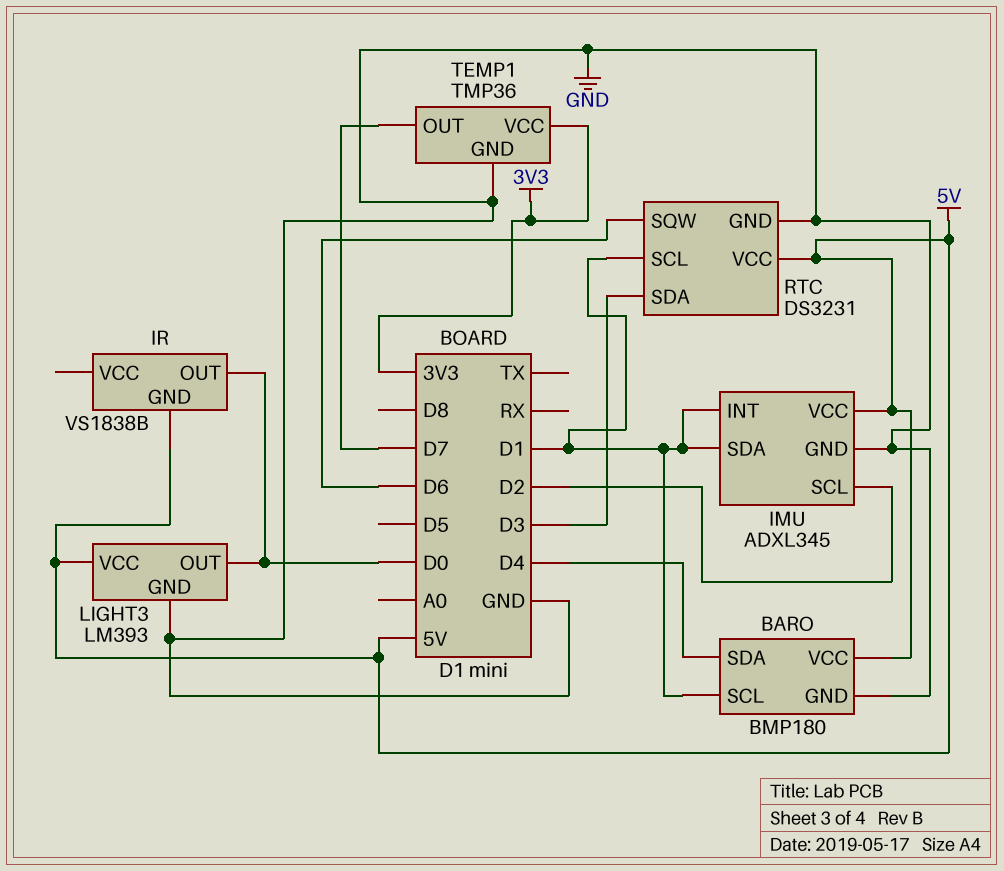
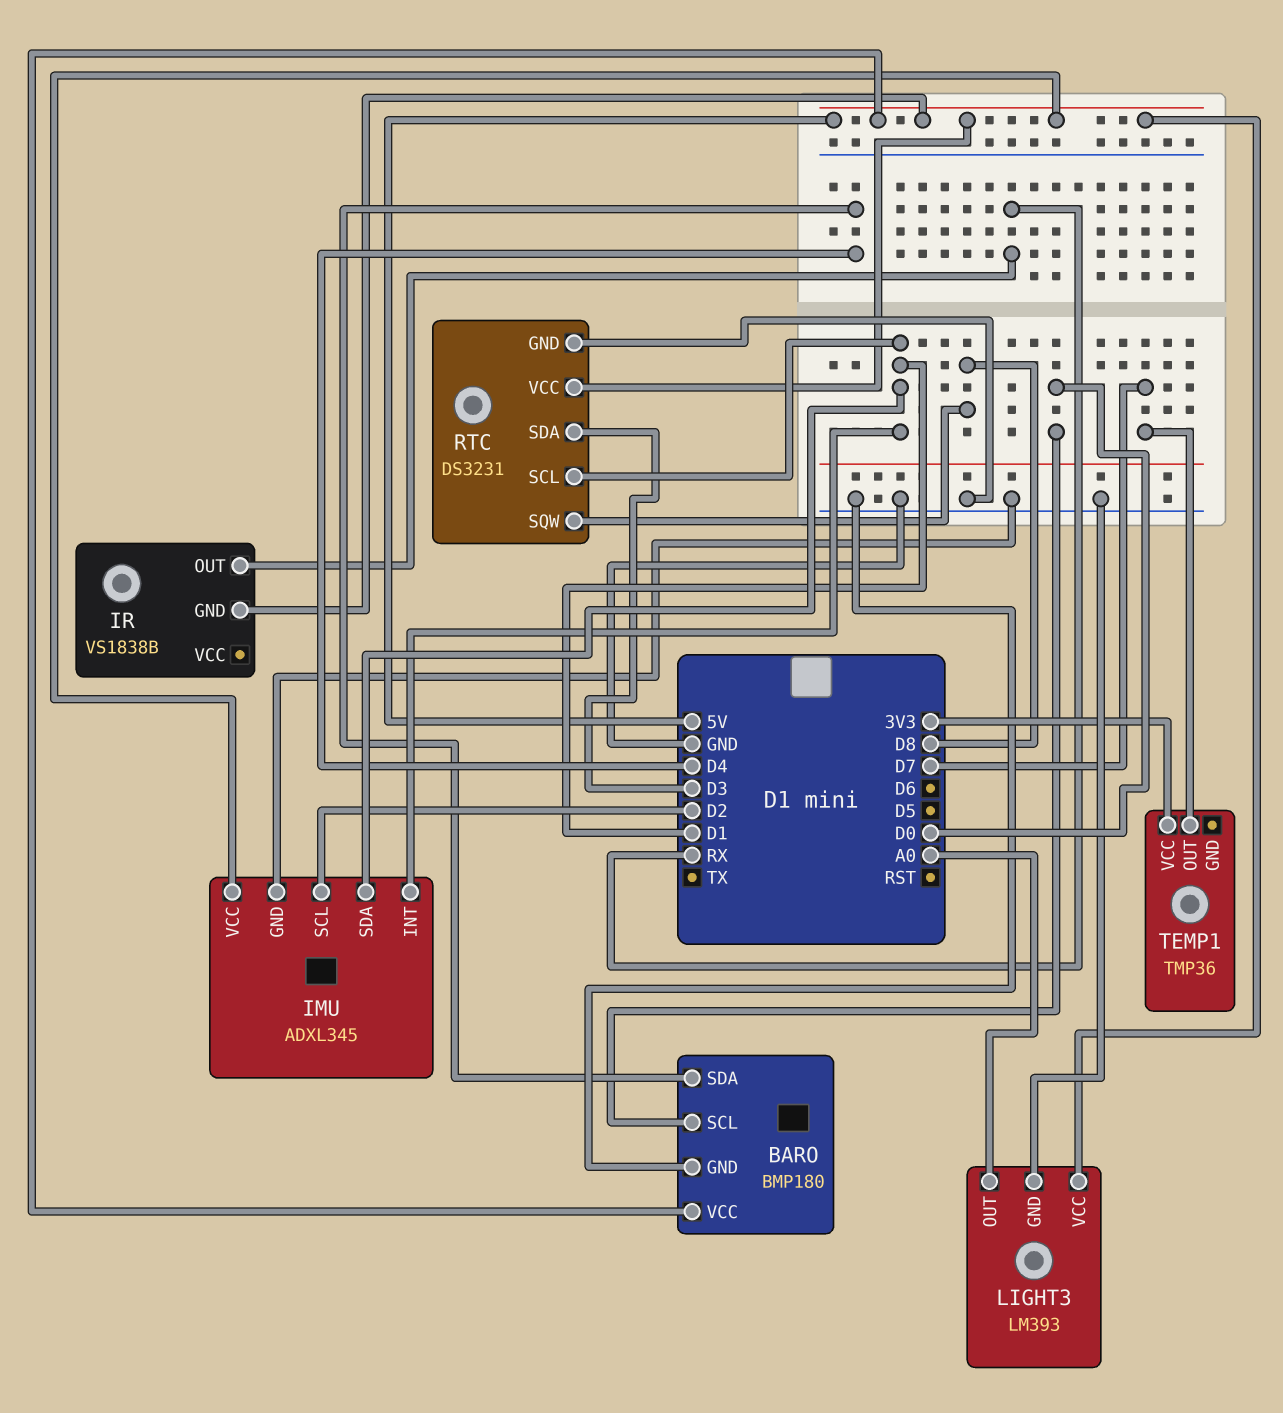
BARO pin SCL: D1 -> D0
IR pin OUT: D0 -> RX
LIGHT3 pin OUT: D0 -> A0
RTC pin SQW: D6 -> D8
TEMP1 pin GND: GND -> none

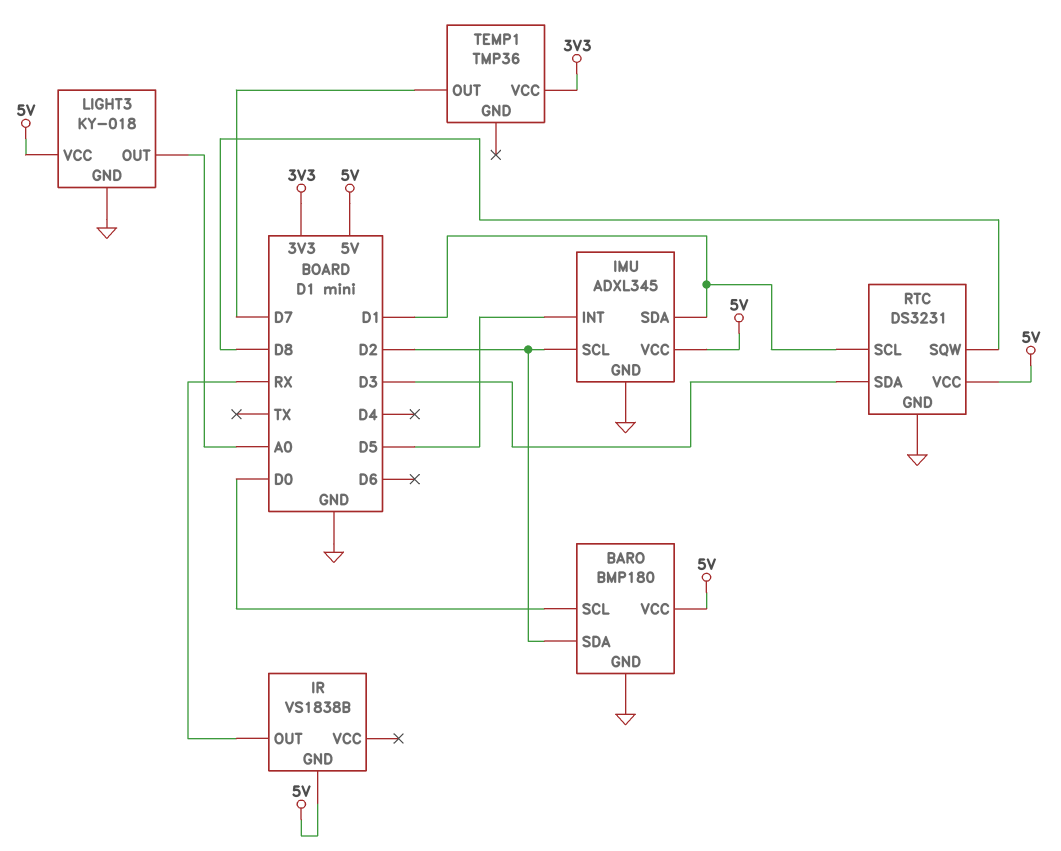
BARO pin SDA: D4 -> D2
IMU pin INT: D1 -> D5
LIGHT3: LM393 -> KY-018

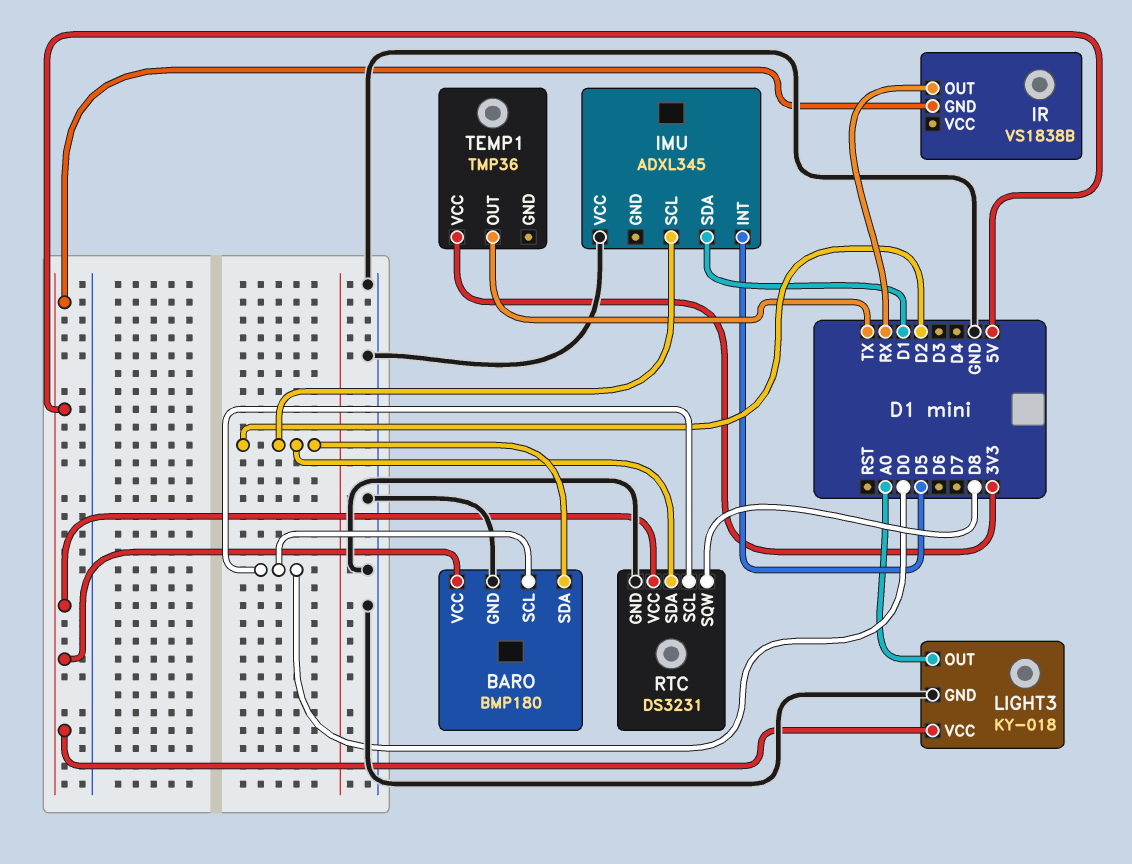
IMU pin GND: GND -> none
IMU pin VCC: 5V -> GND
RTC pin SCL: D1 -> D0
RTC pin SDA: D3 -> D2
TEMP1 pin OUT: D7 -> TX

